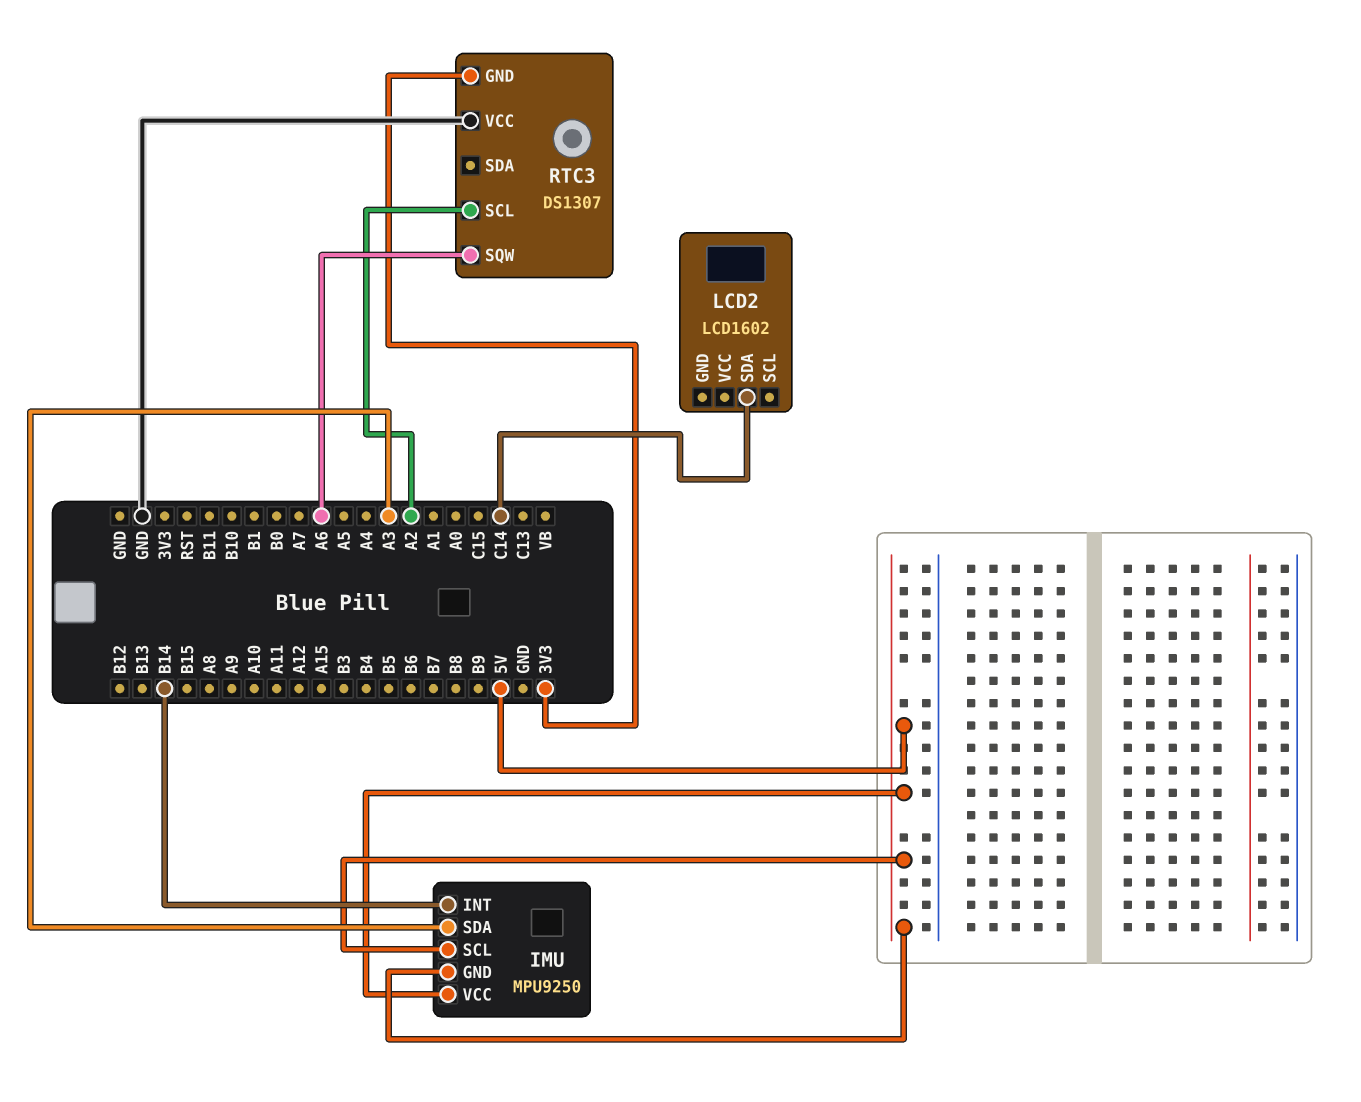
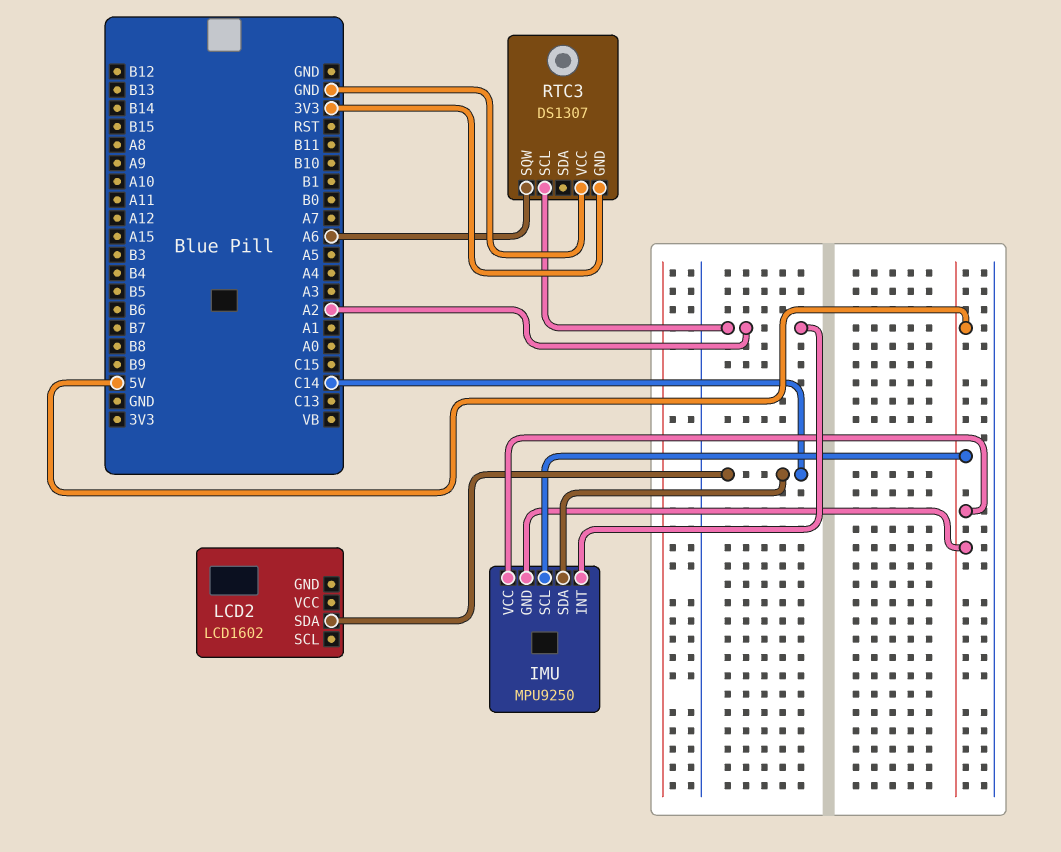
IMU pin INT: B14 -> A2
IMU pin SDA: A3 -> C14

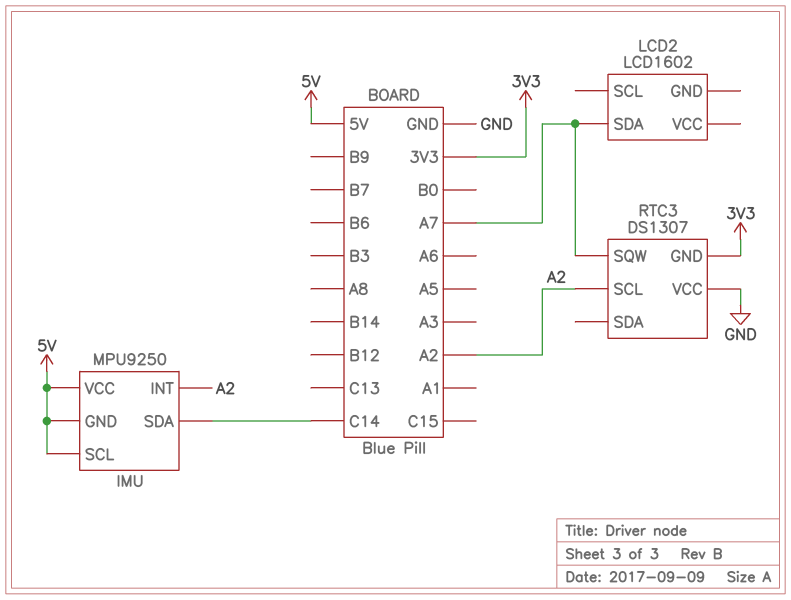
LCD2 pin SDA: C14 -> A7
RTC3 pin SQW: A6 -> A7

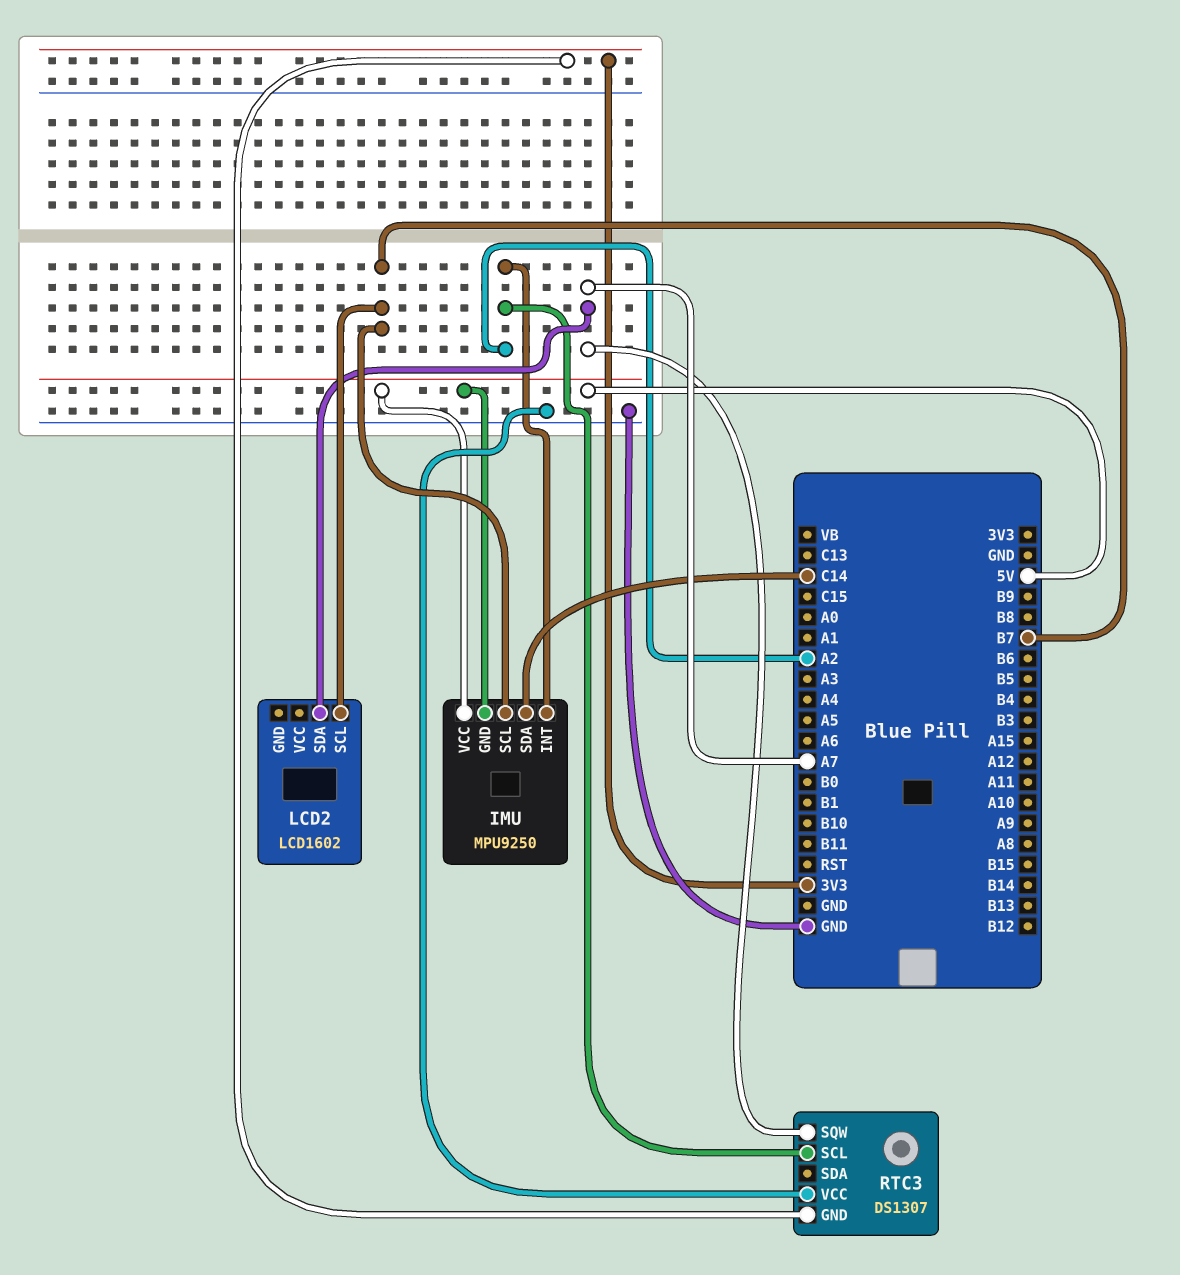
IMU pin SCL: 5V -> B7
LCD2 pin SCL: none -> B7

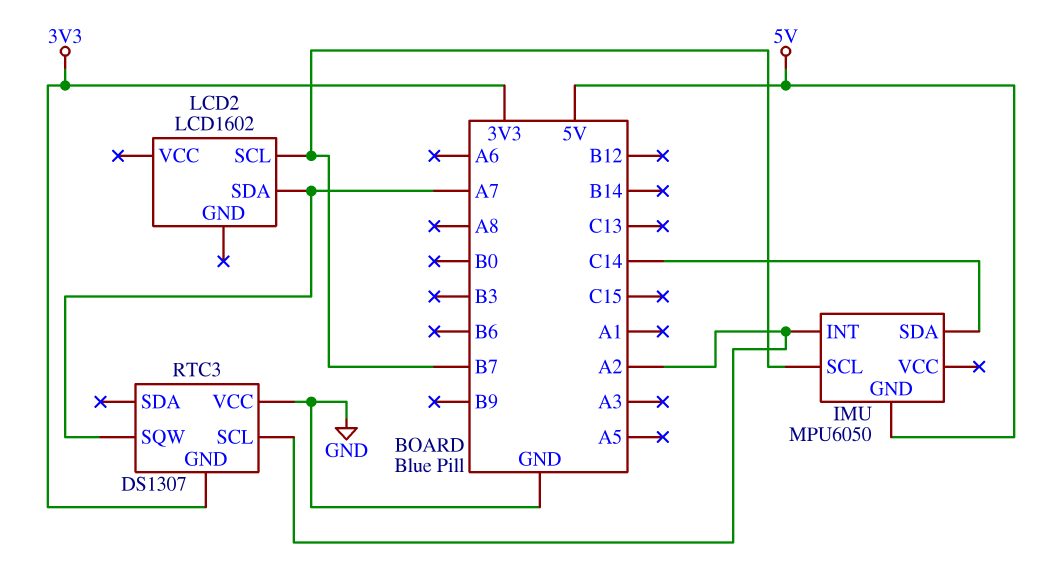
IMU: MPU9250 -> MPU6050
IMU pin VCC: 5V -> none

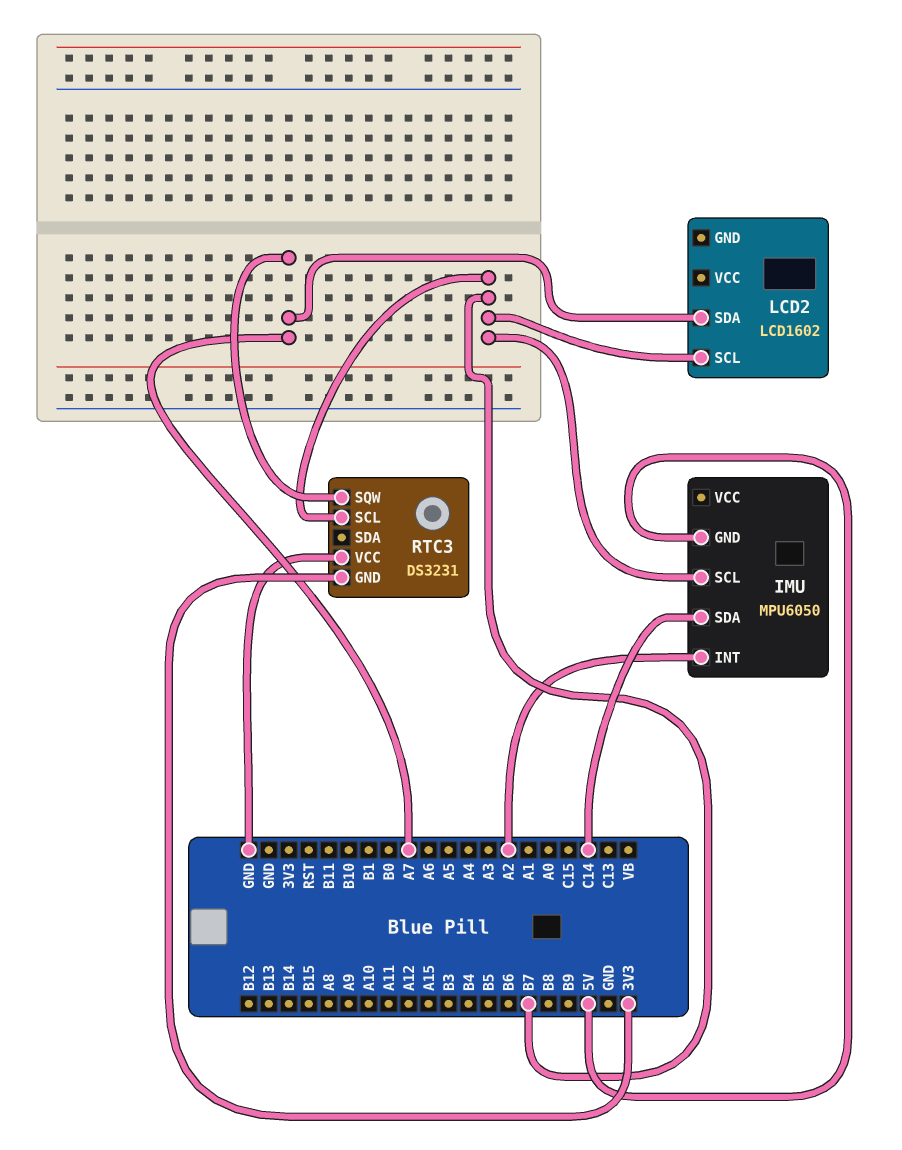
RTC3: DS1307 -> DS3231
RTC3 pin SCL: A2 -> B7

